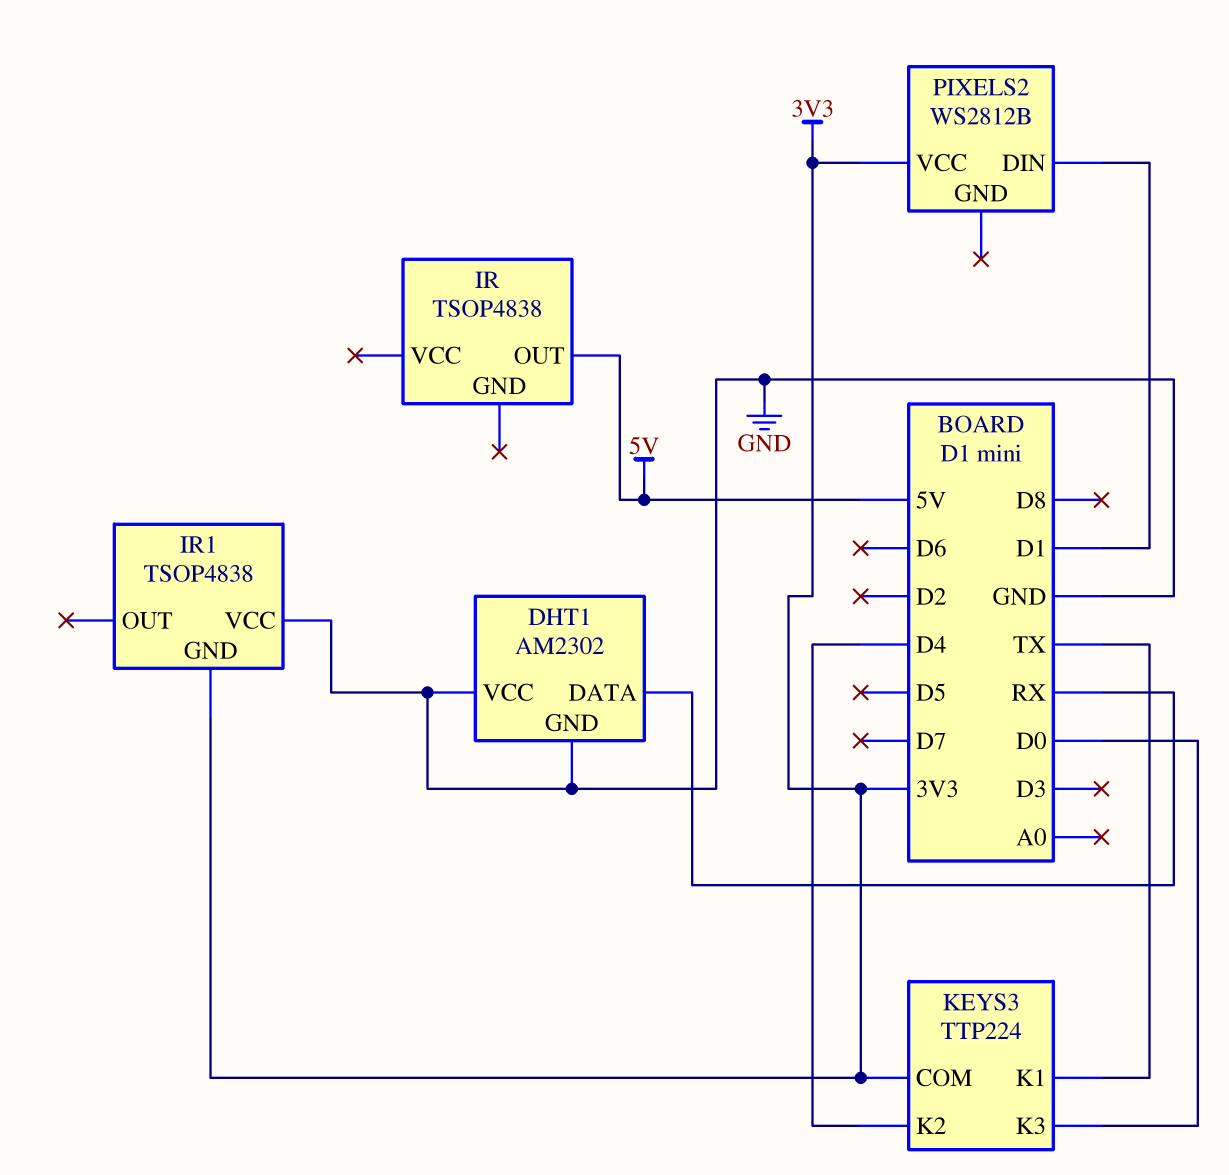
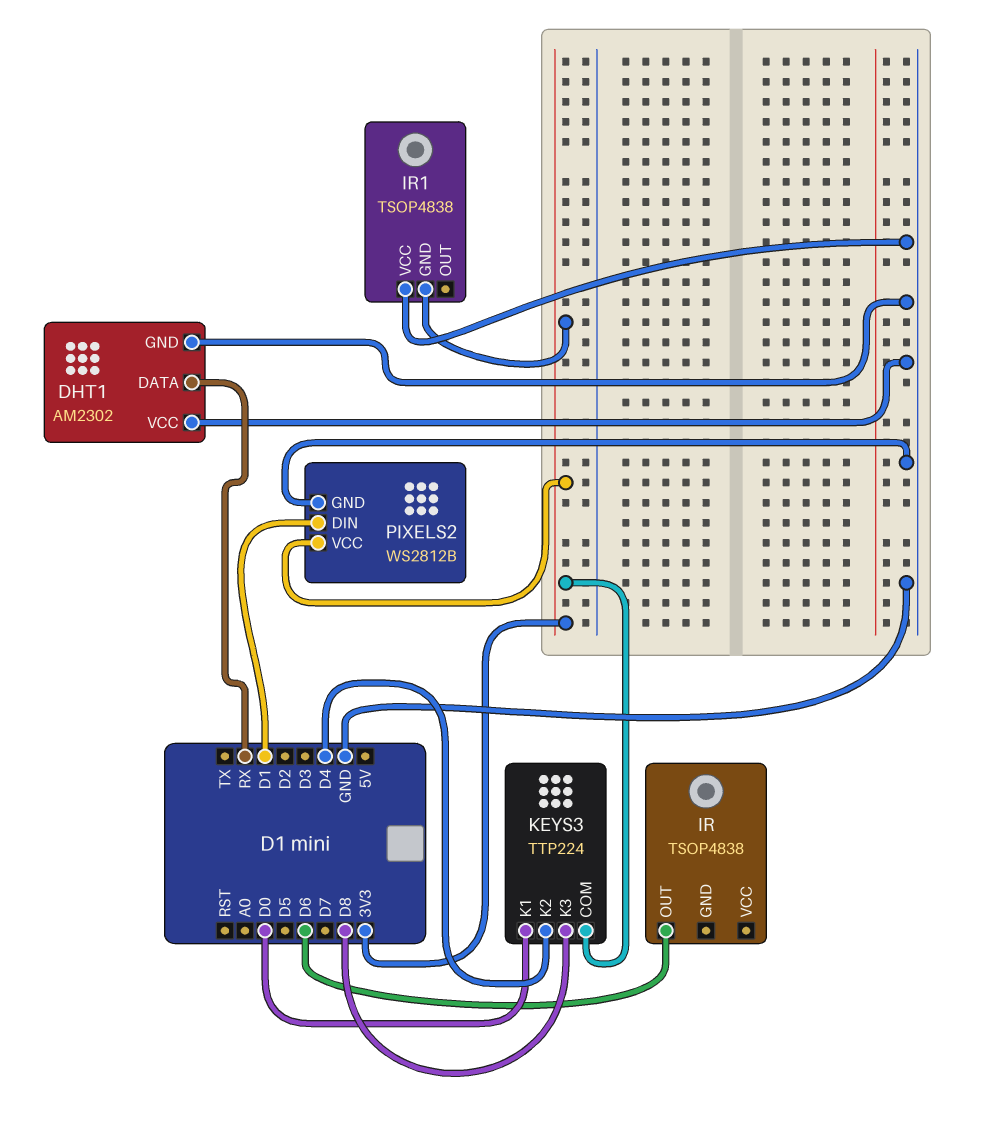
IR pin OUT: 5V -> D6
KEYS3 pin K1: TX -> D0
KEYS3 pin K3: D0 -> D8
PIXELS2 pin GND: none -> GND

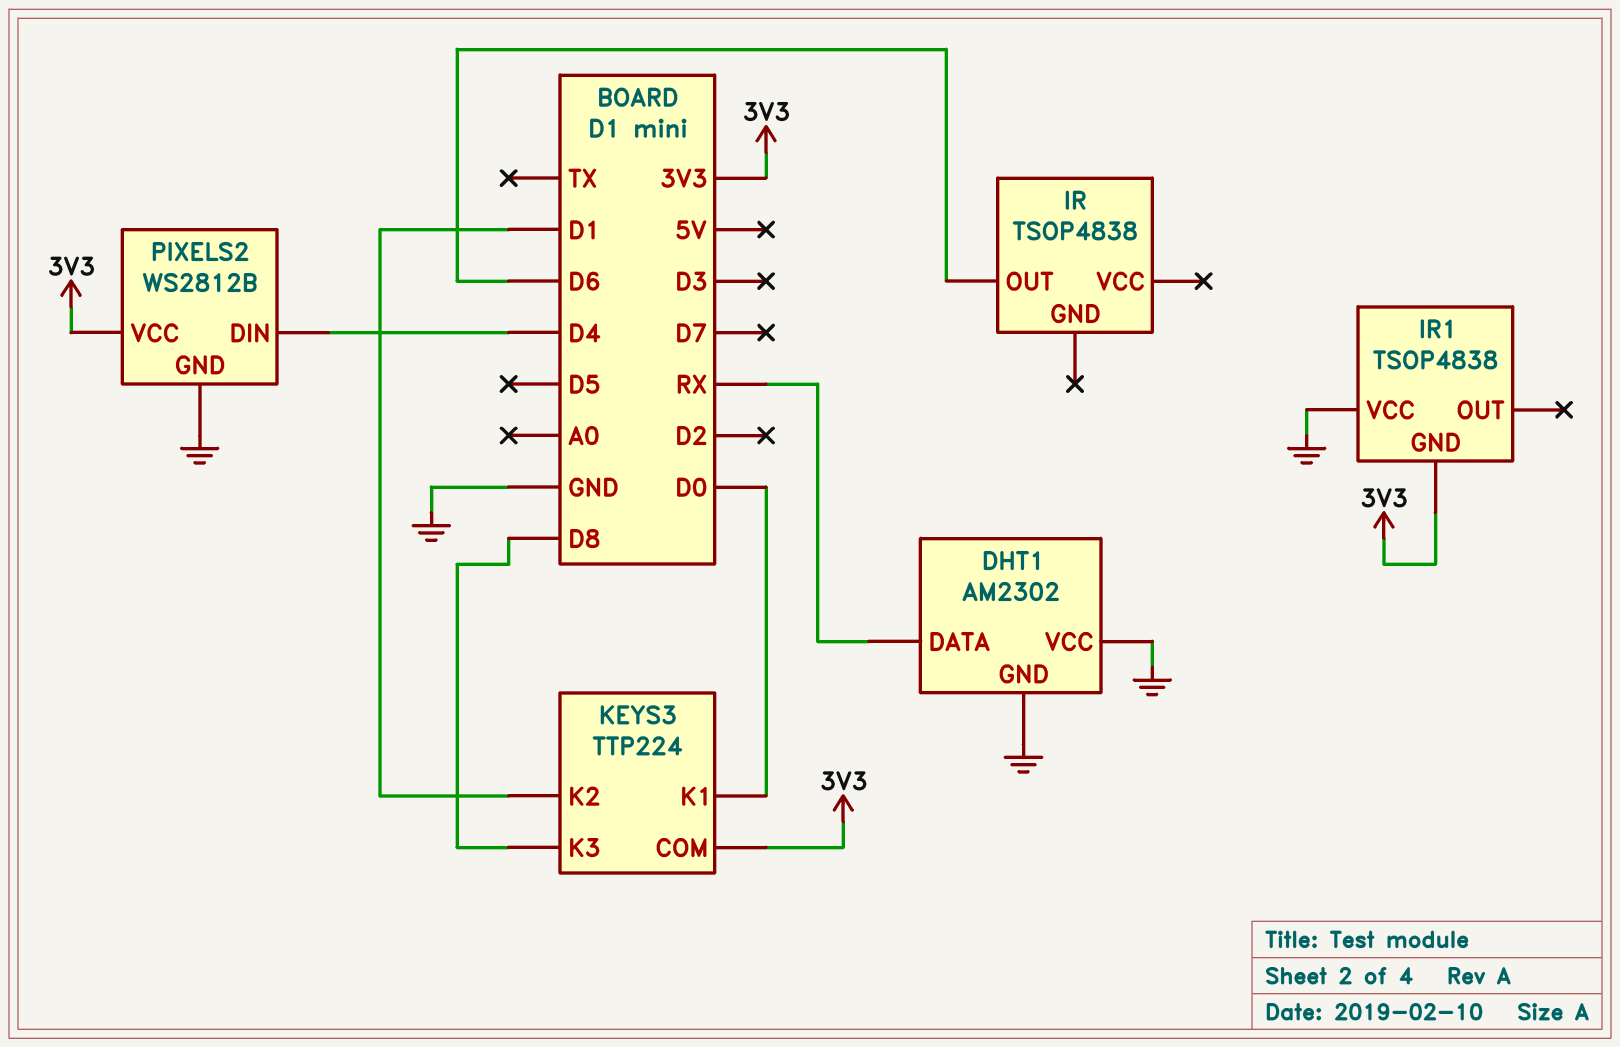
KEYS3 pin K2: D4 -> D1
PIXELS2 pin DIN: D1 -> D4

